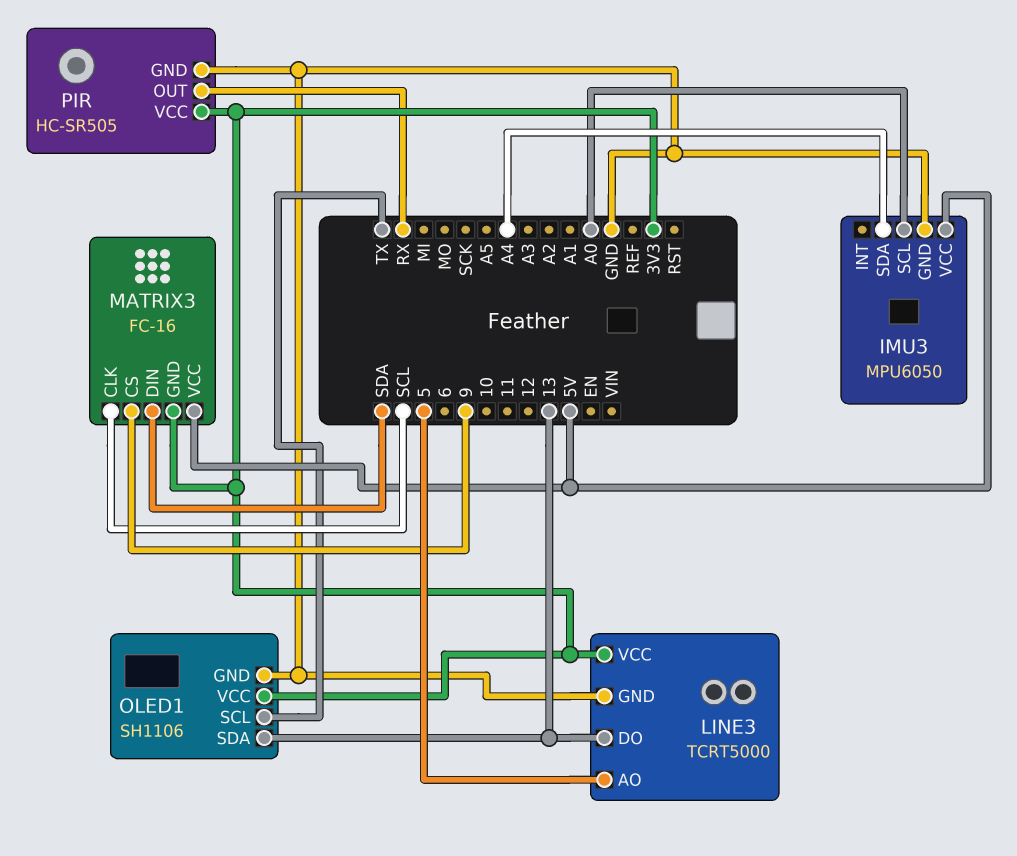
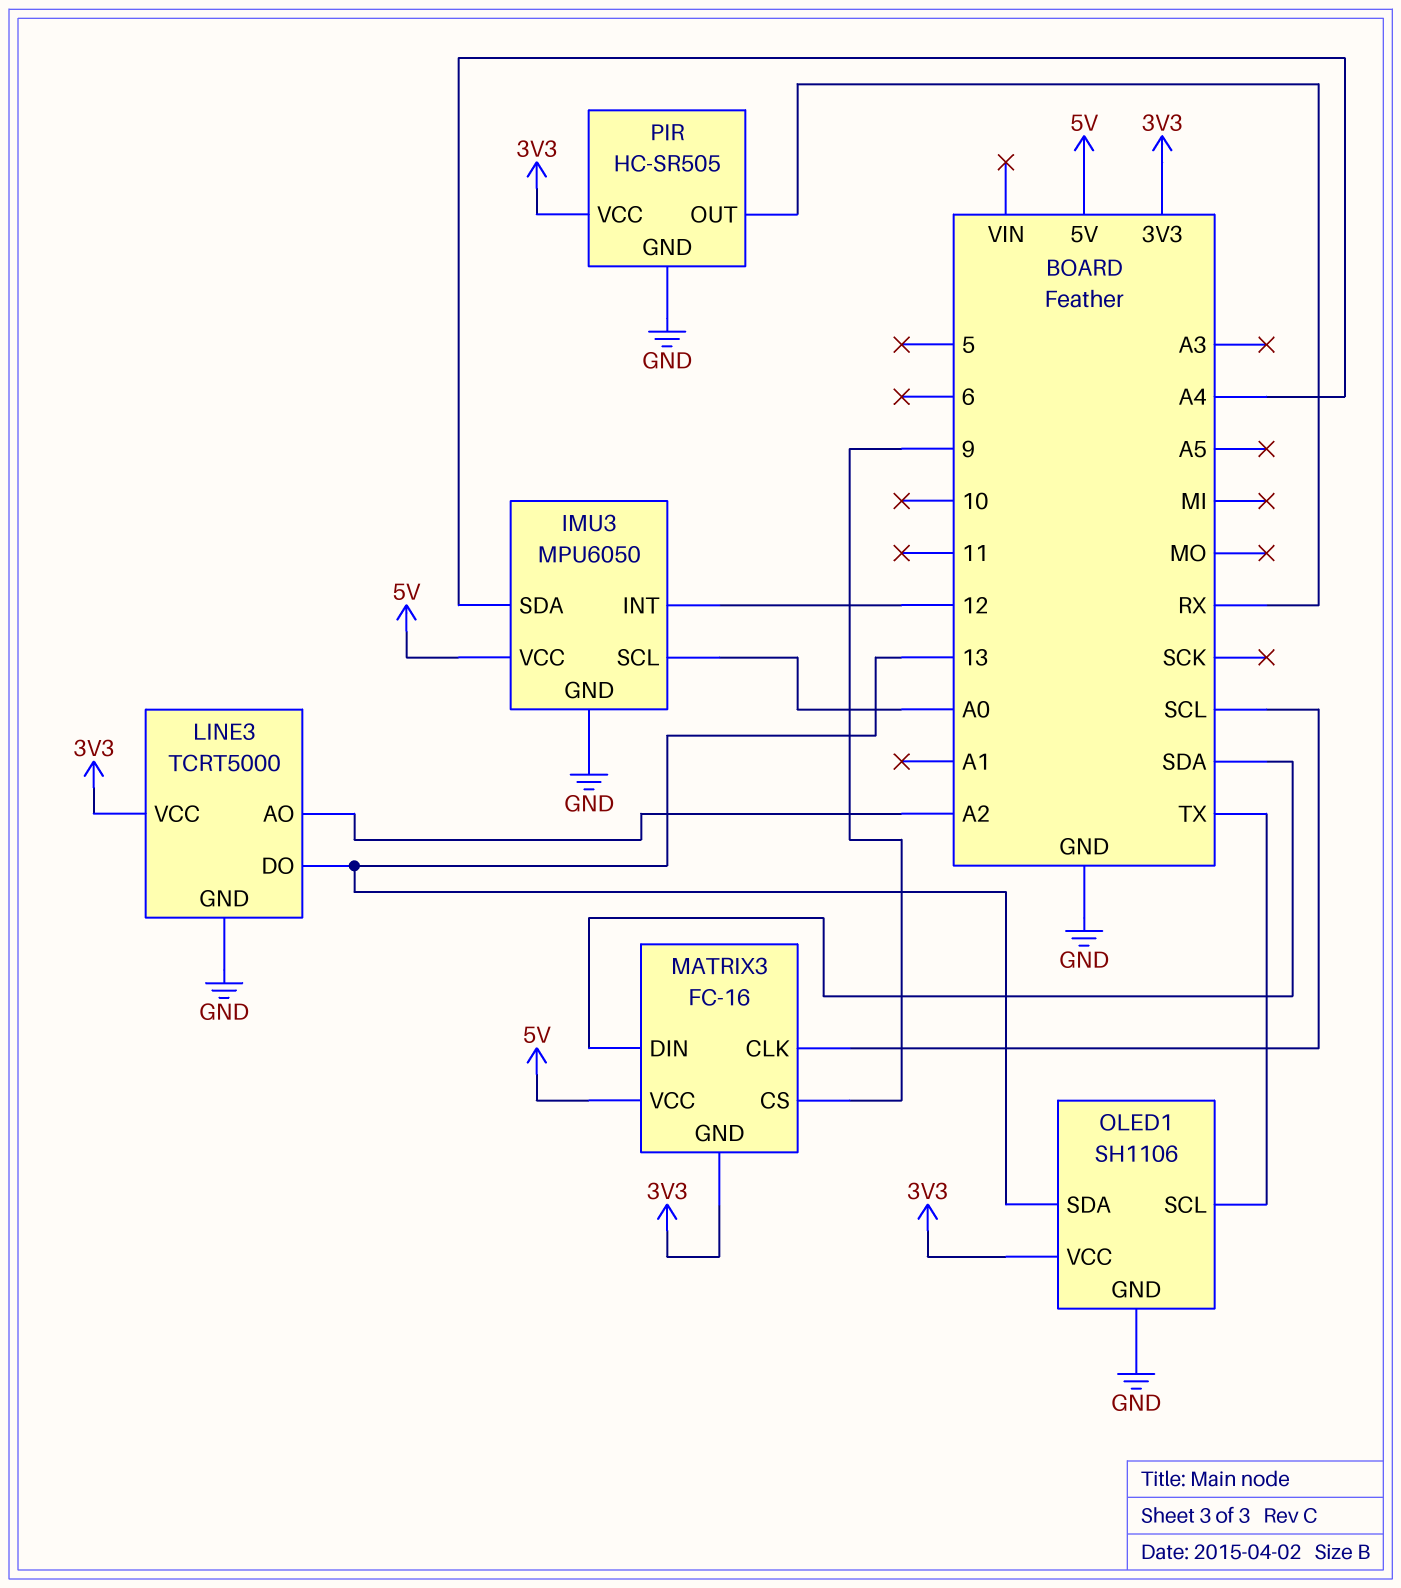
IMU3 pin INT: none -> 12
LINE3 pin AO: 5 -> A2

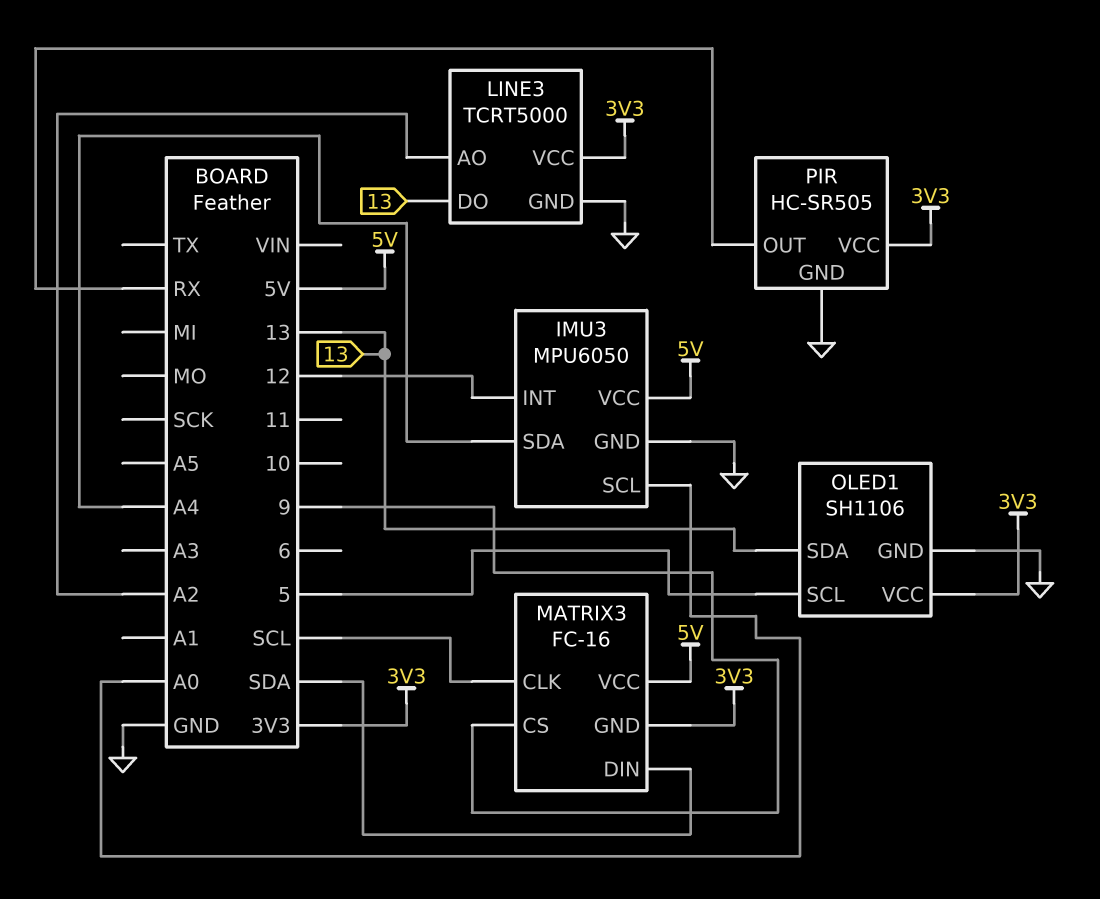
OLED1 pin SCL: TX -> 5

